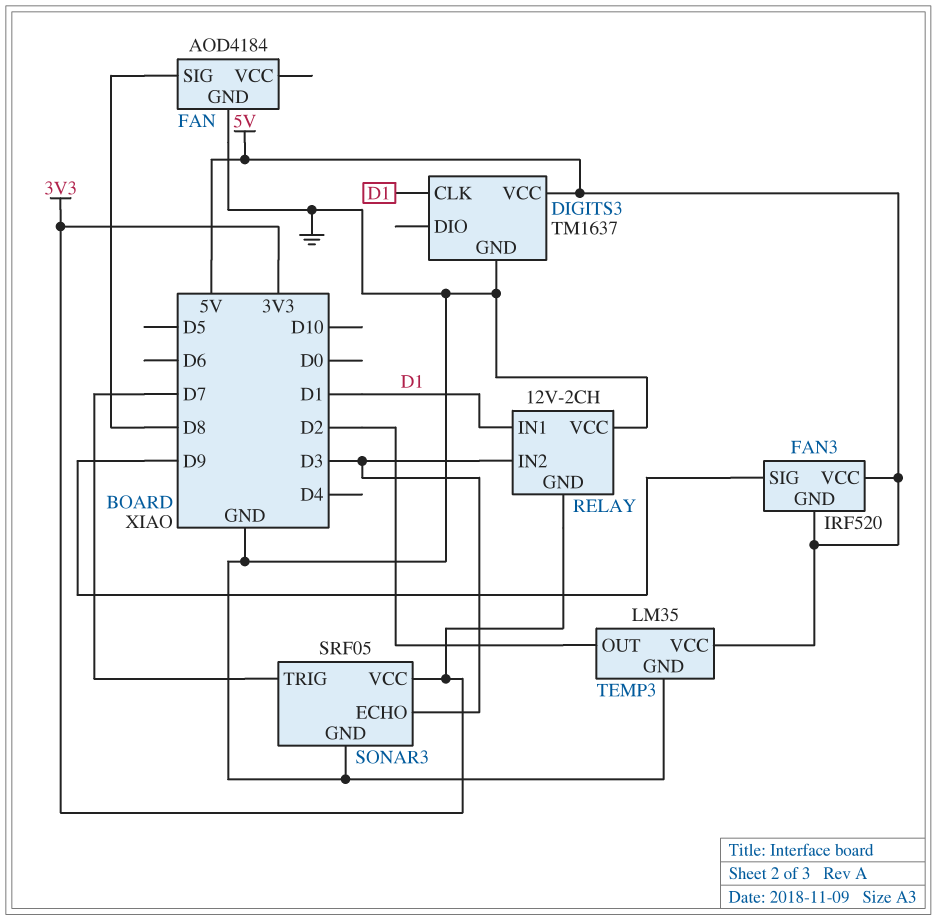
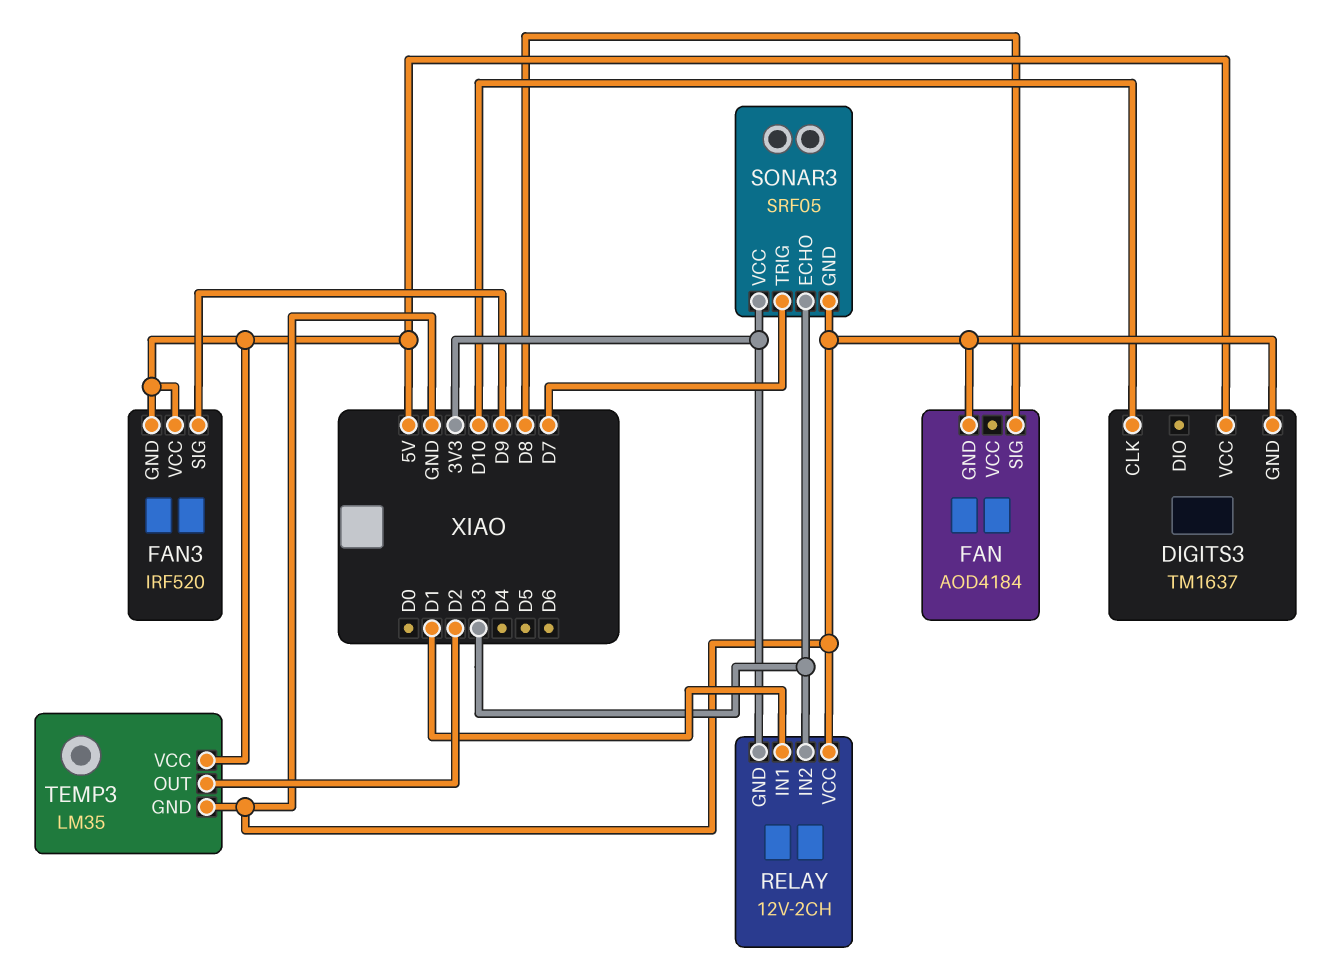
DIGITS3 pin CLK: D1 -> D10

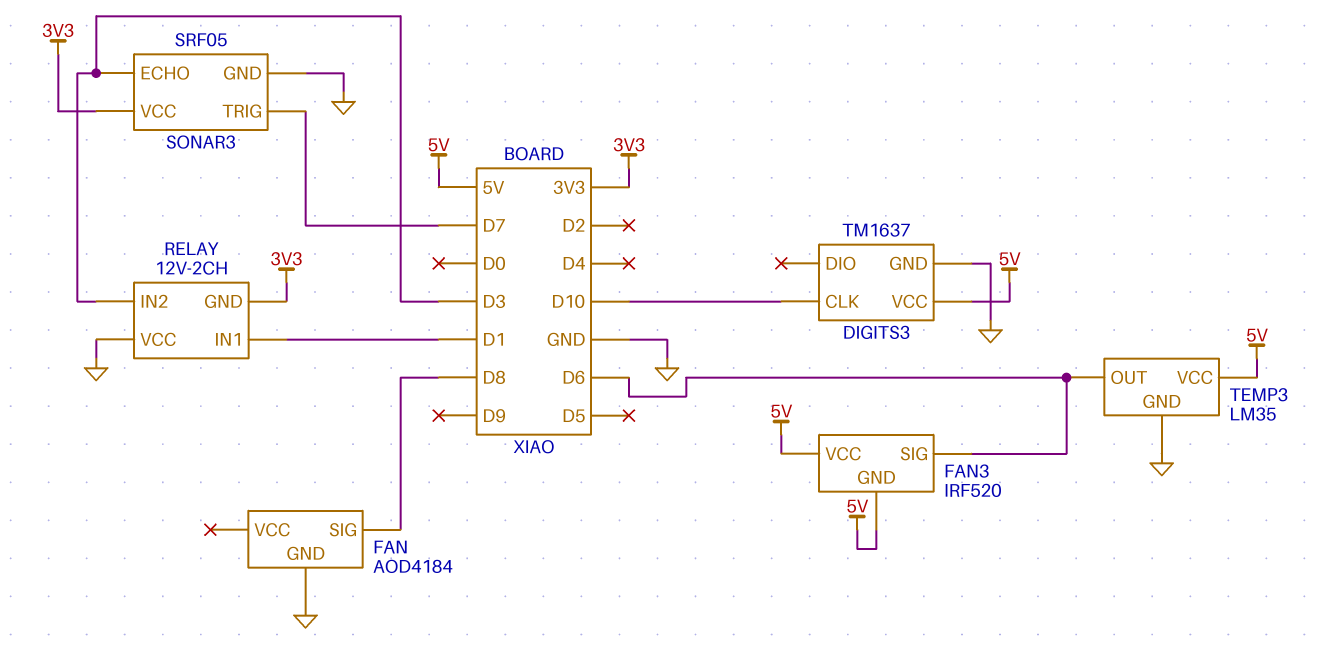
FAN3 pin SIG: D9 -> D6
TEMP3 pin OUT: D2 -> D6

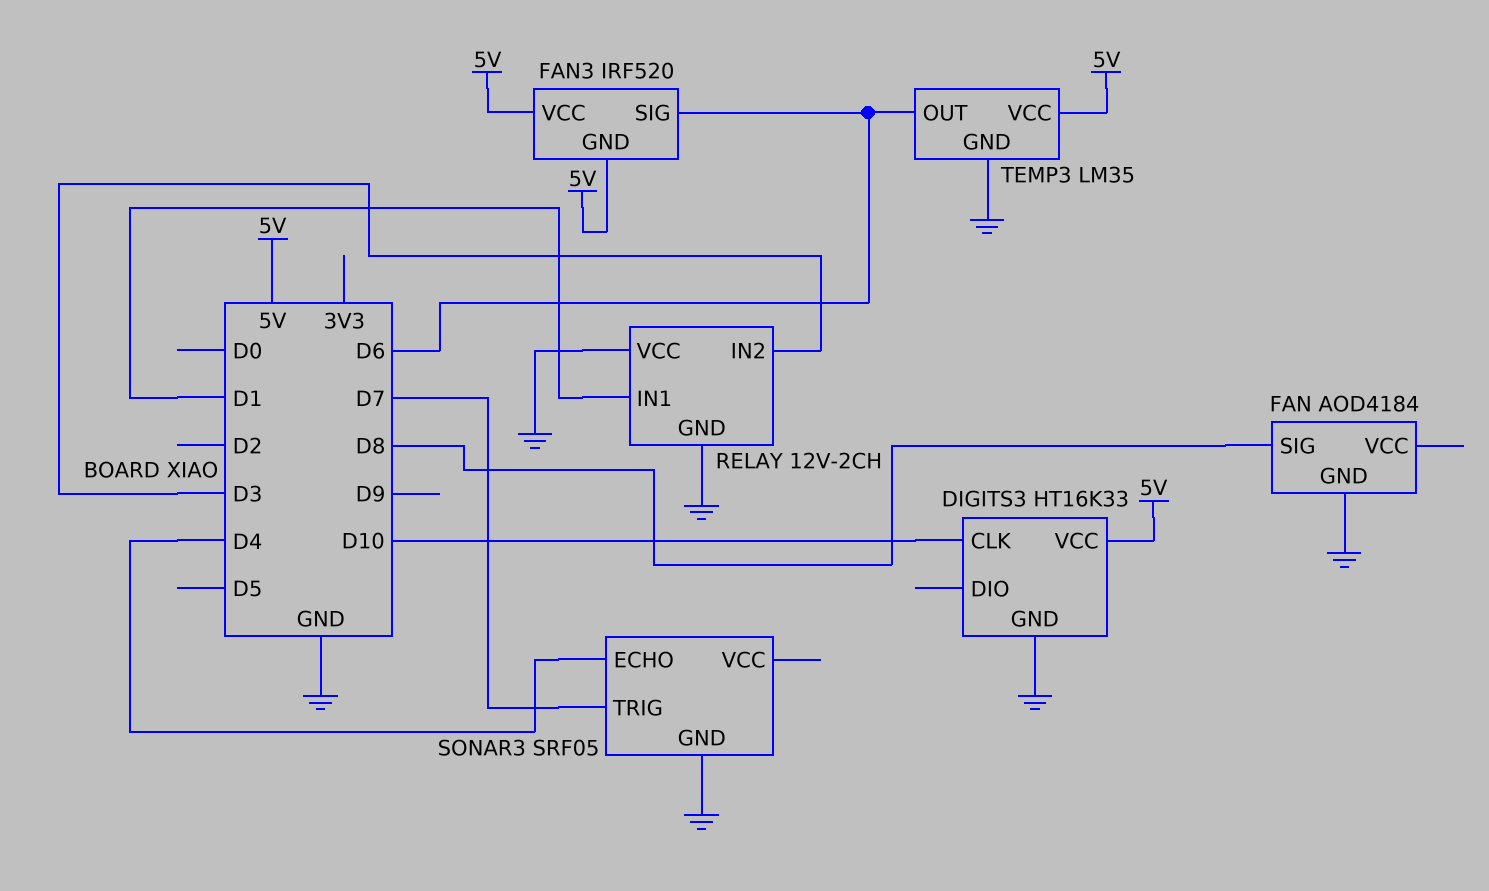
DIGITS3: TM1637 -> HT16K33
RELAY pin GND: 3V3 -> GND
SONAR3 pin ECHO: D3 -> D4
SONAR3 pin VCC: 3V3 -> none

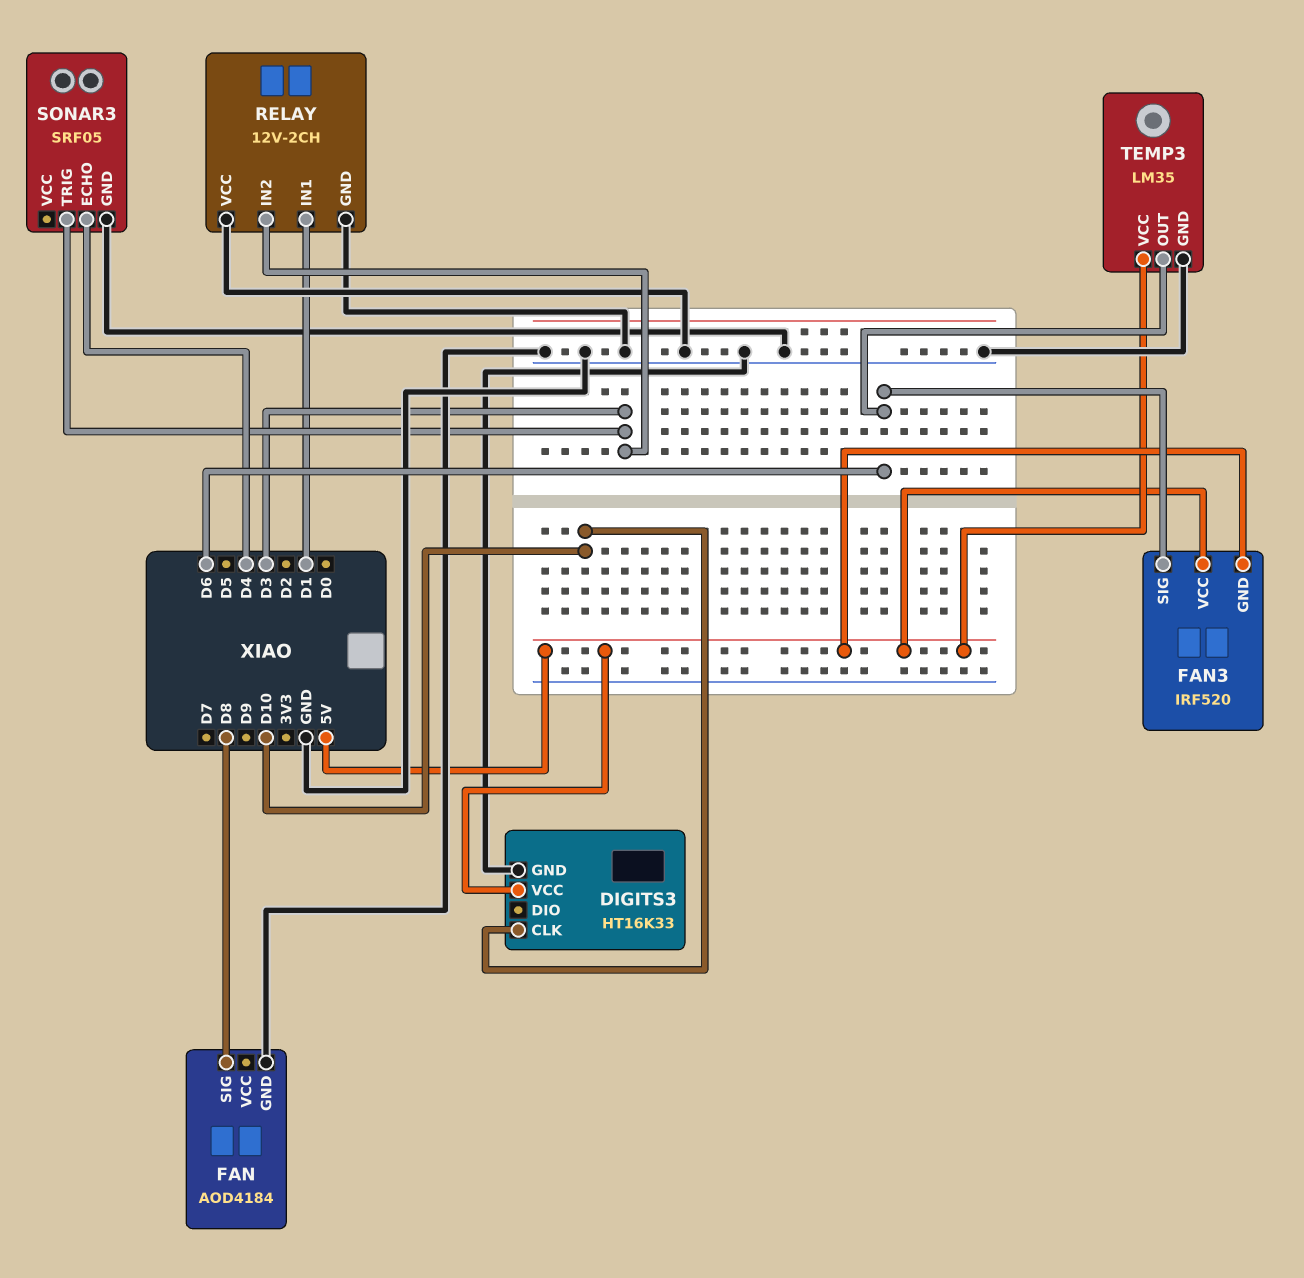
SONAR3 pin TRIG: D7 -> D3

